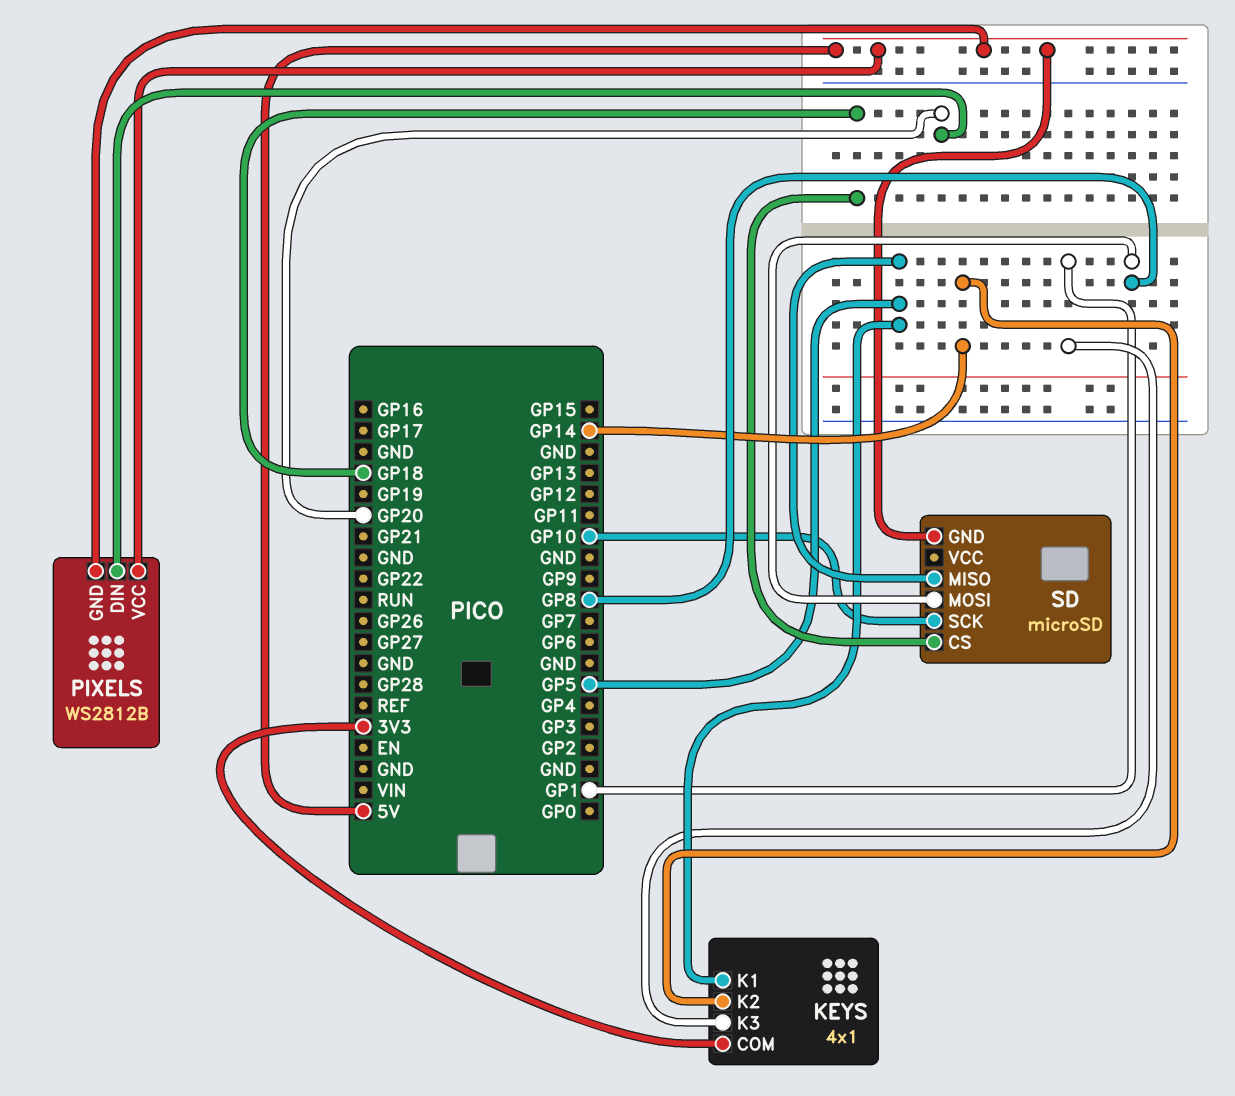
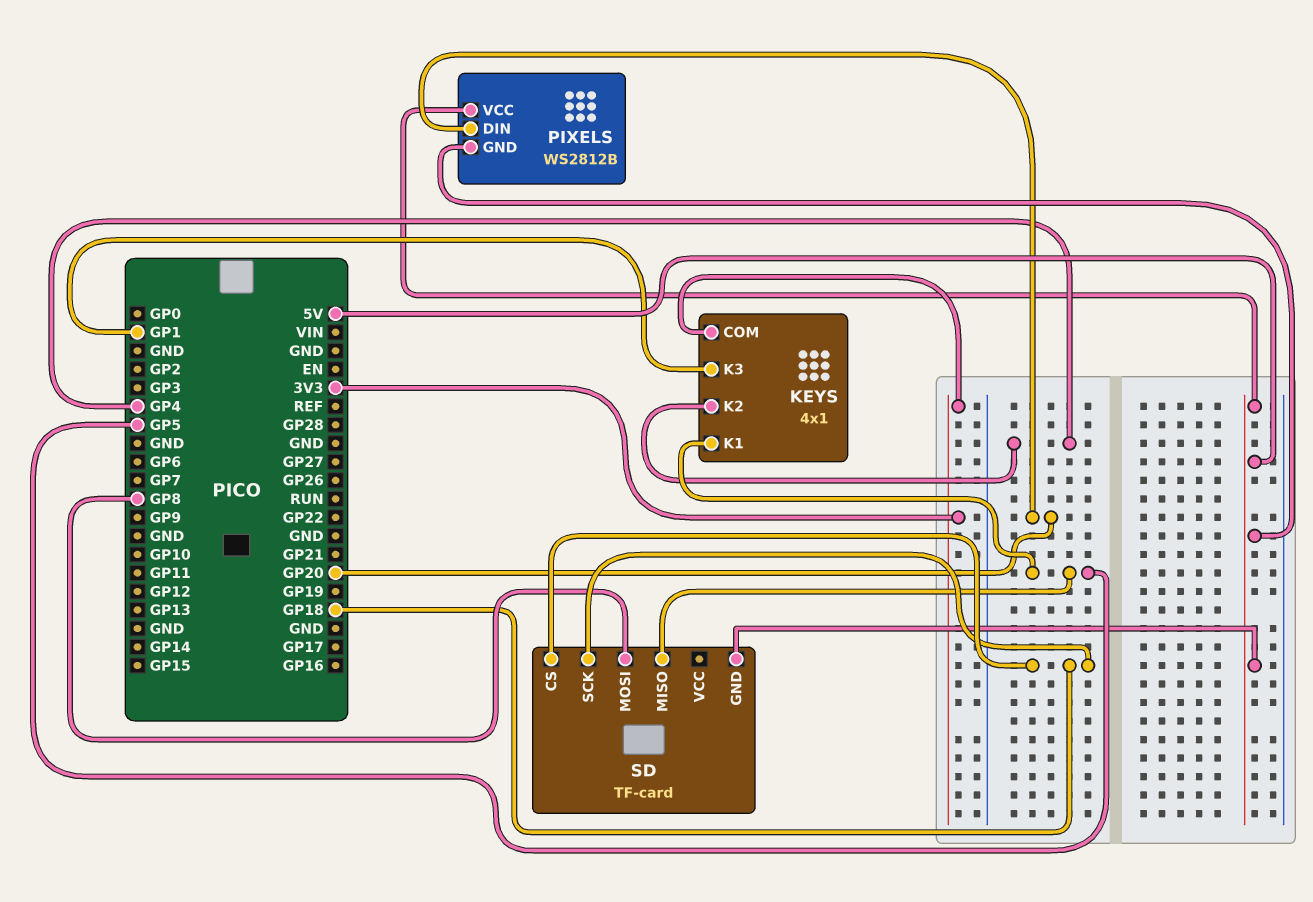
KEYS pin K2: GP14 -> GP4
SD: microSD -> TF-card
SD pin SCK: GP10 -> GP18

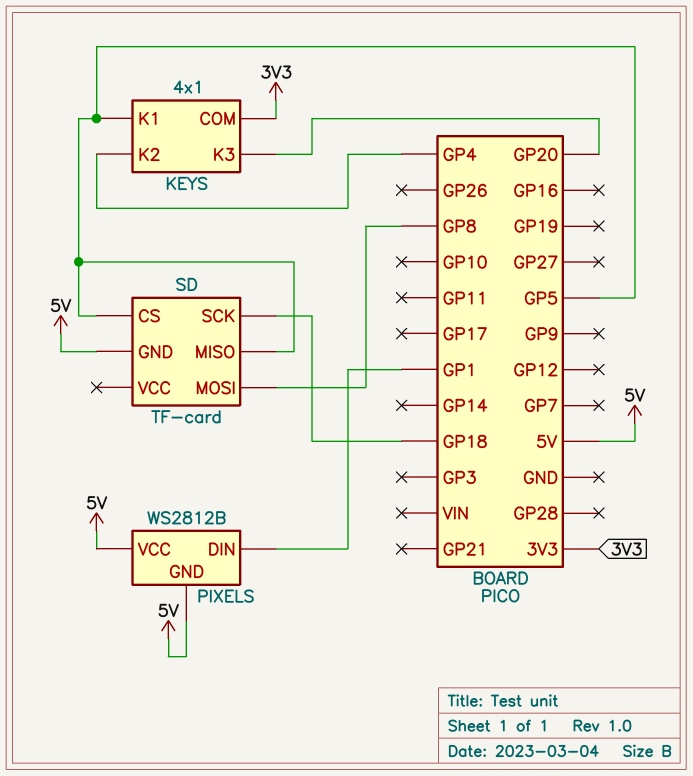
KEYS pin K3: GP1 -> GP20
PIXELS pin DIN: GP20 -> GP1
SD pin CS: GP18 -> GP5

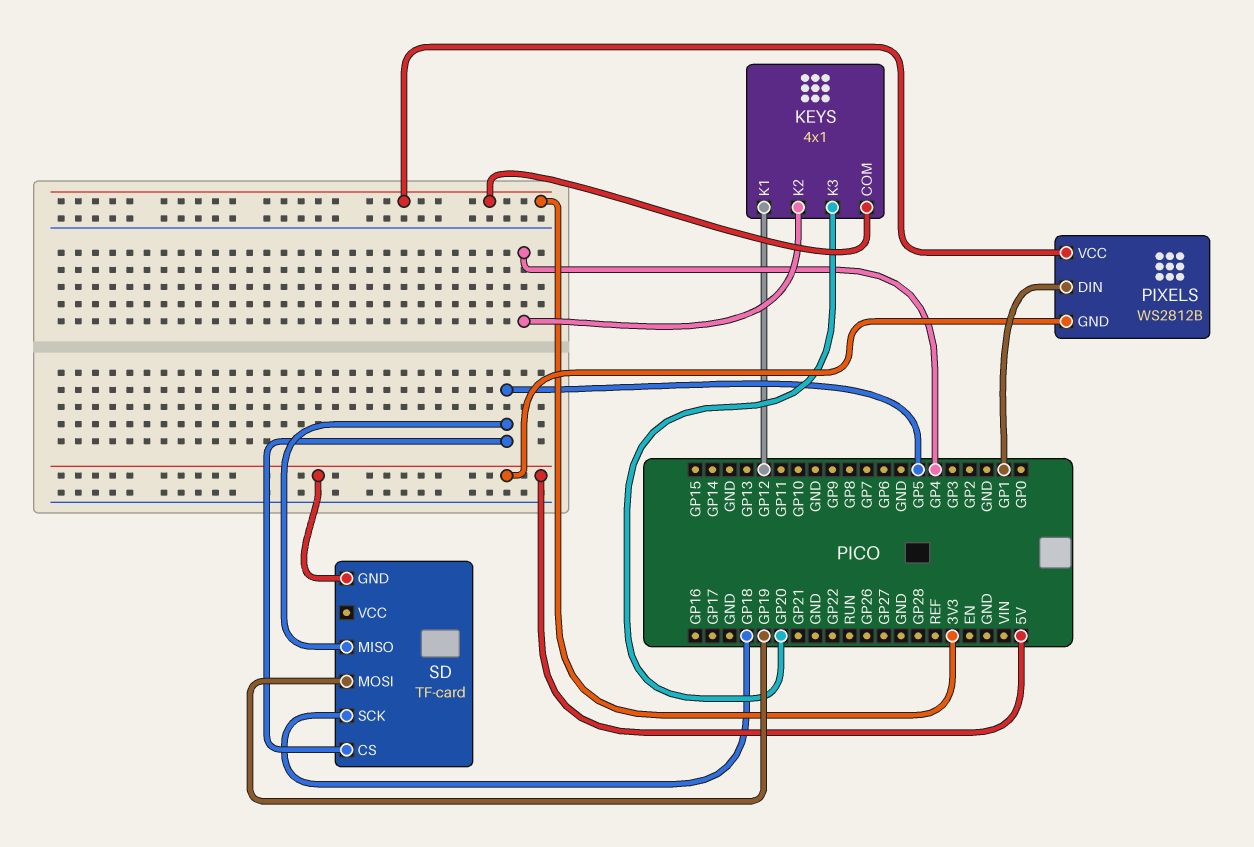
KEYS pin K1: GP5 -> GP12
PIXELS pin VCC: 5V -> 3V3
SD pin MOSI: GP8 -> GP19

